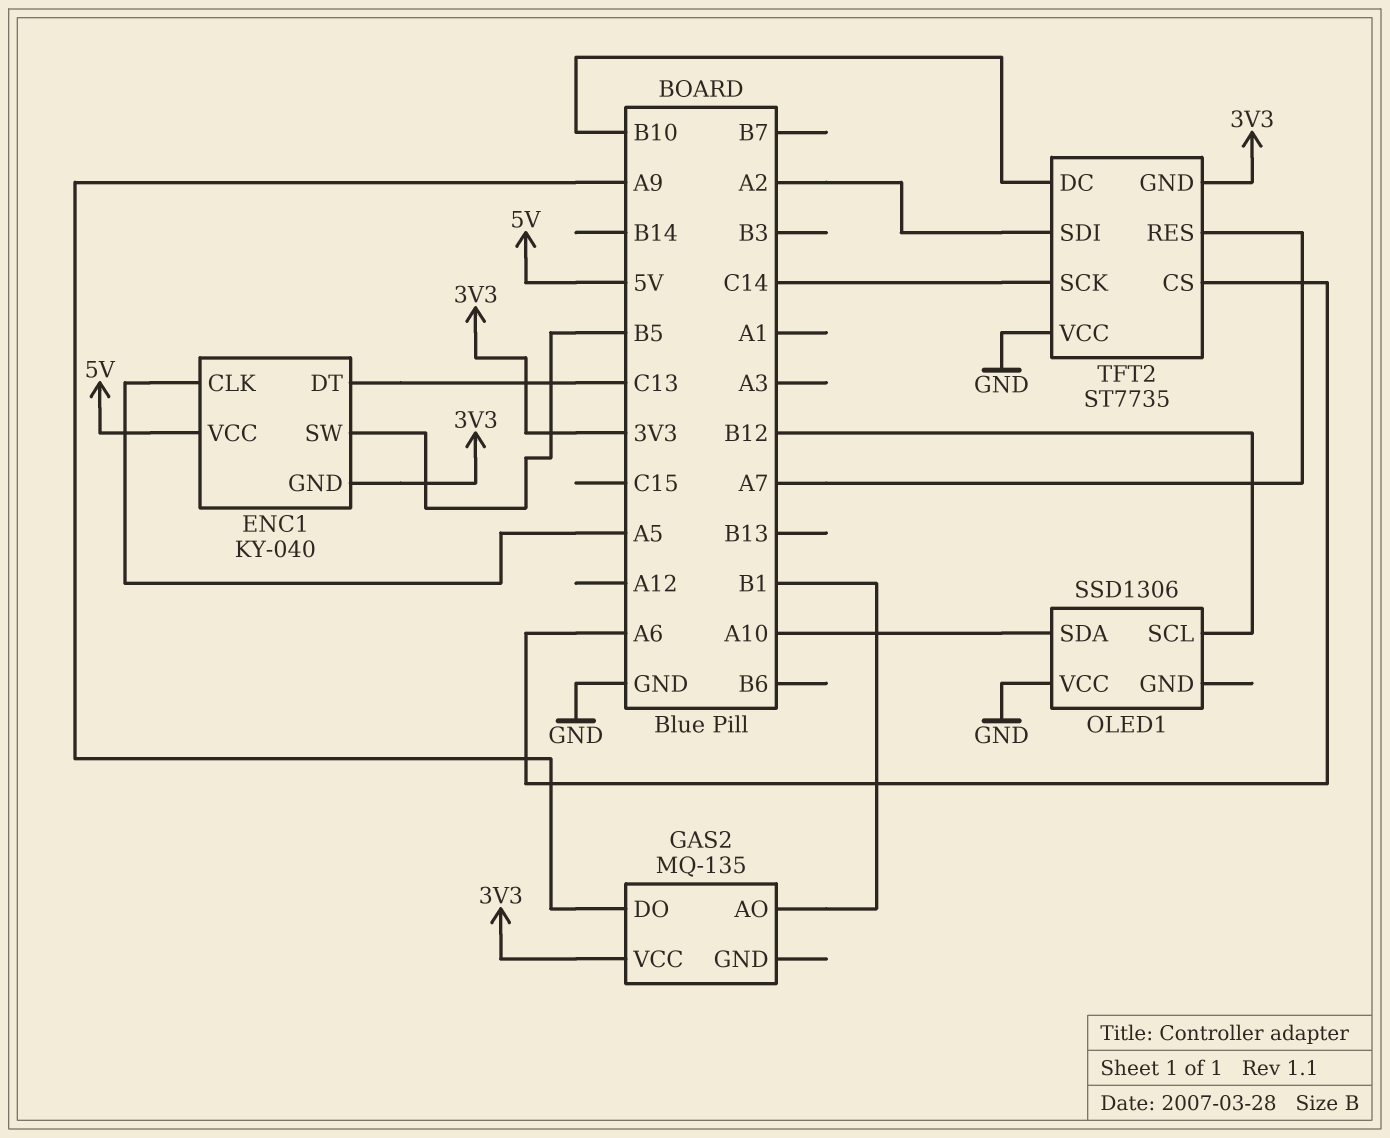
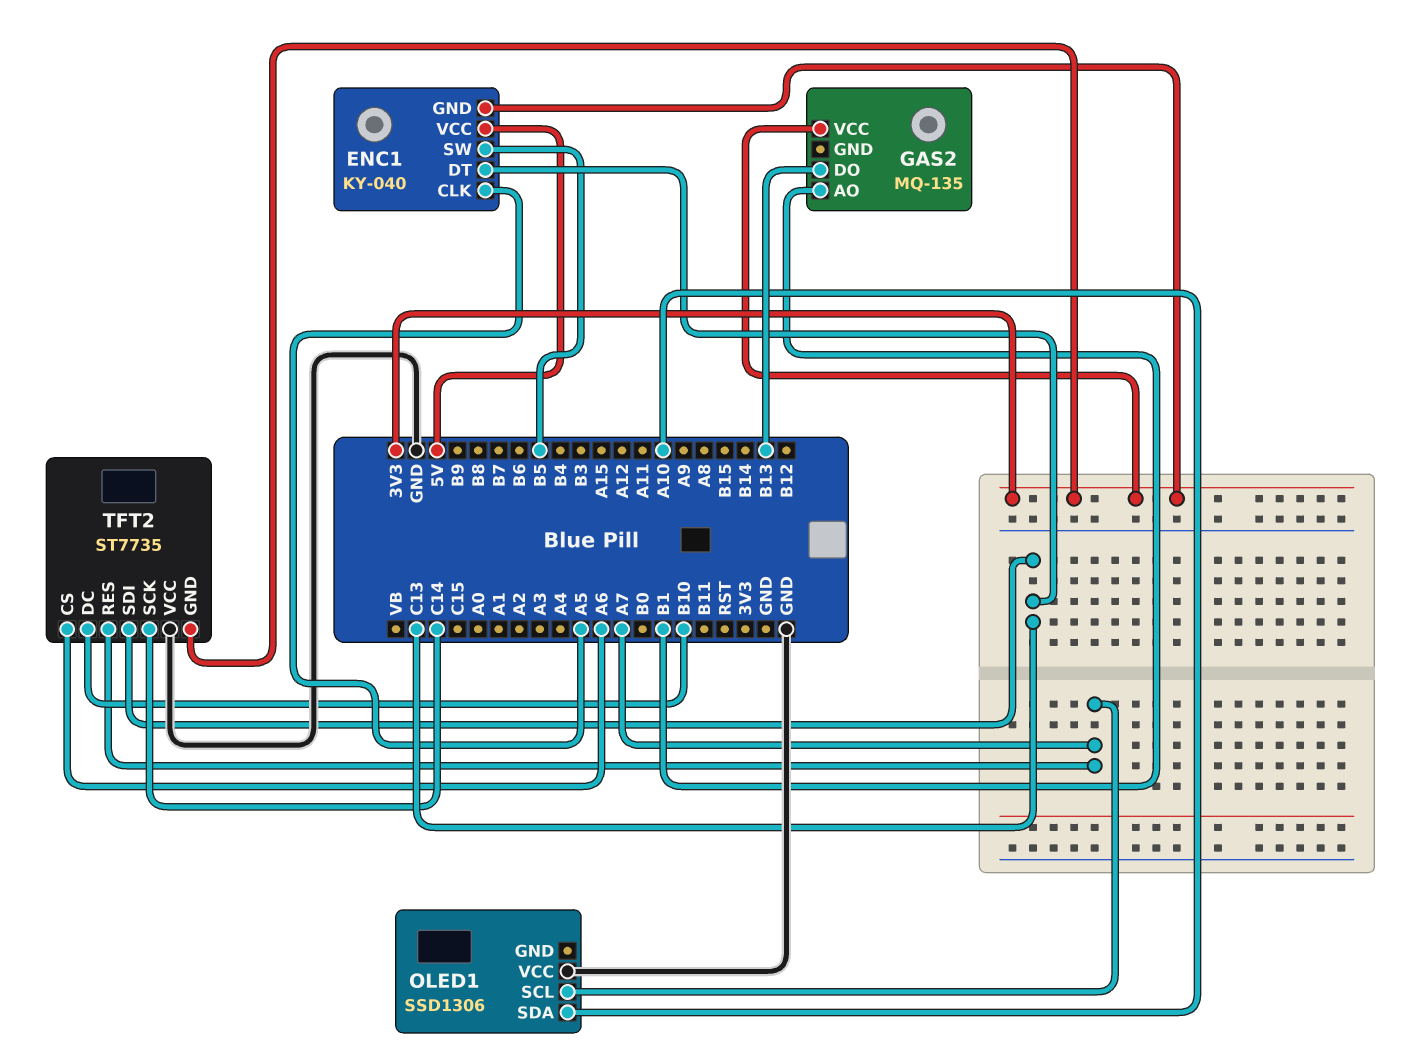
GAS2 pin DO: A9 -> B13
OLED1 pin SCL: B12 -> A7
TFT2 pin SDI: A2 -> C13

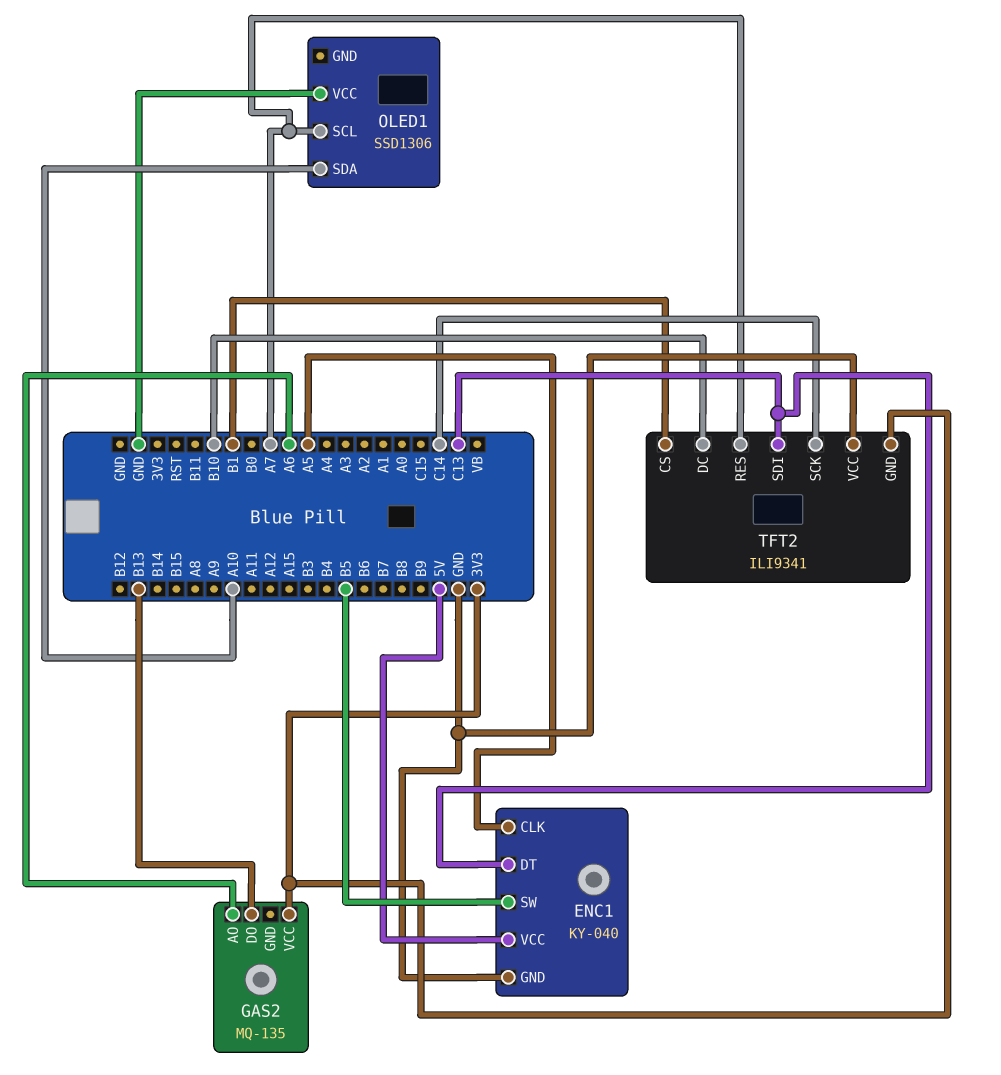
ENC1 pin GND: 3V3 -> GND
GAS2 pin AO: B1 -> A6
TFT2: ST7735 -> ILI9341
TFT2 pin CS: A6 -> B1

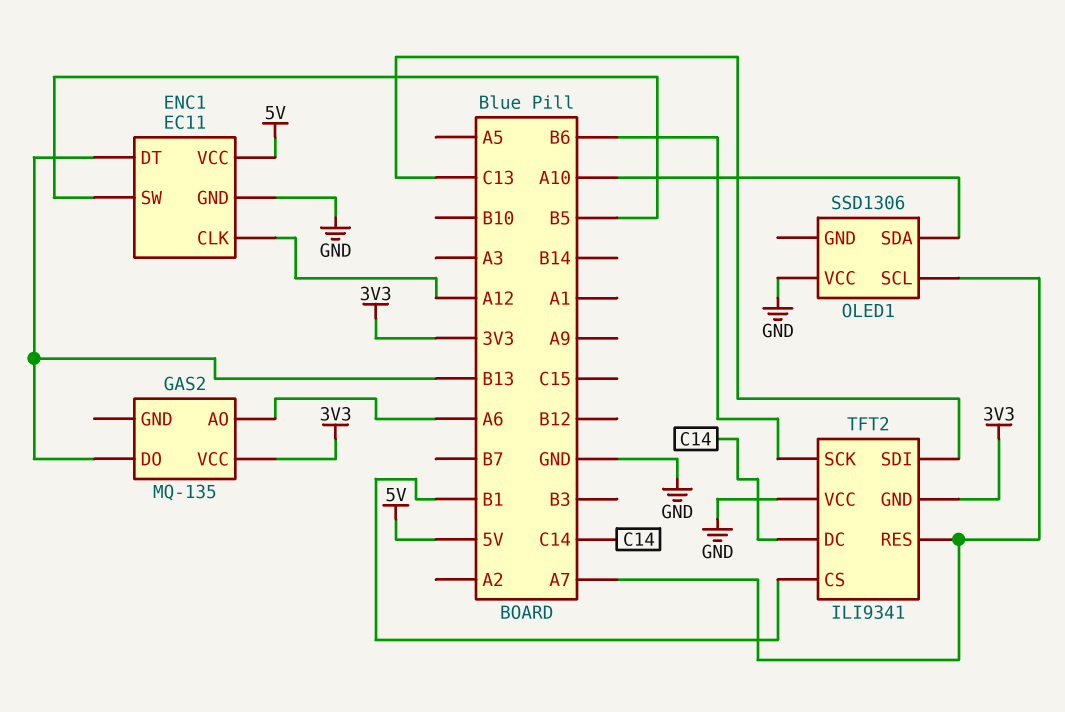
ENC1: KY-040 -> EC11
ENC1 pin CLK: A5 -> A12
ENC1 pin DT: C13 -> B13
TFT2 pin DC: B10 -> C14
TFT2 pin SCK: C14 -> B6

